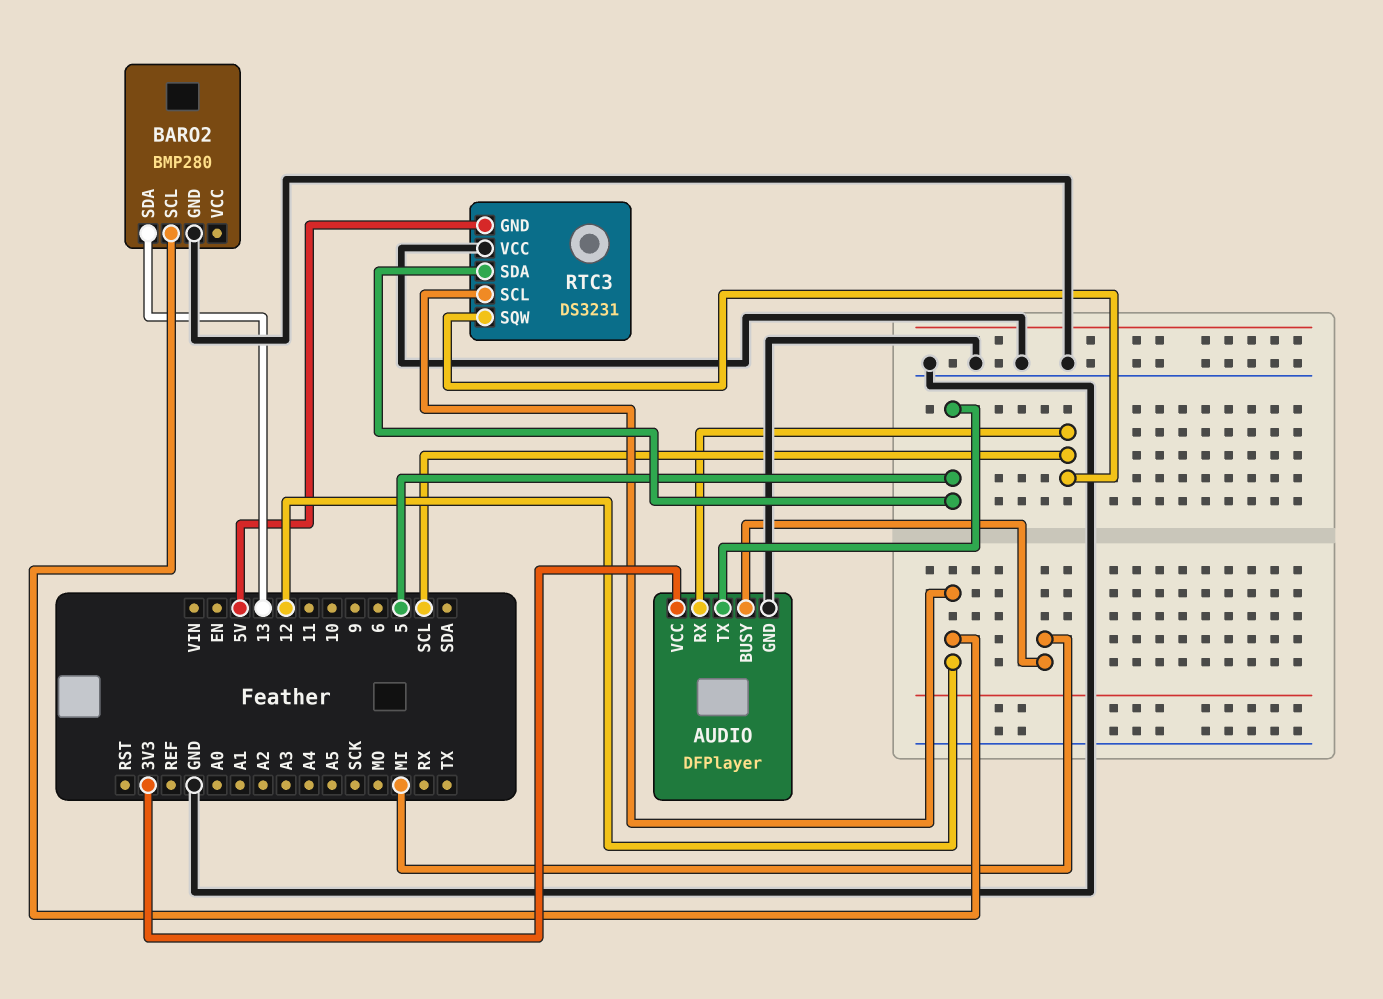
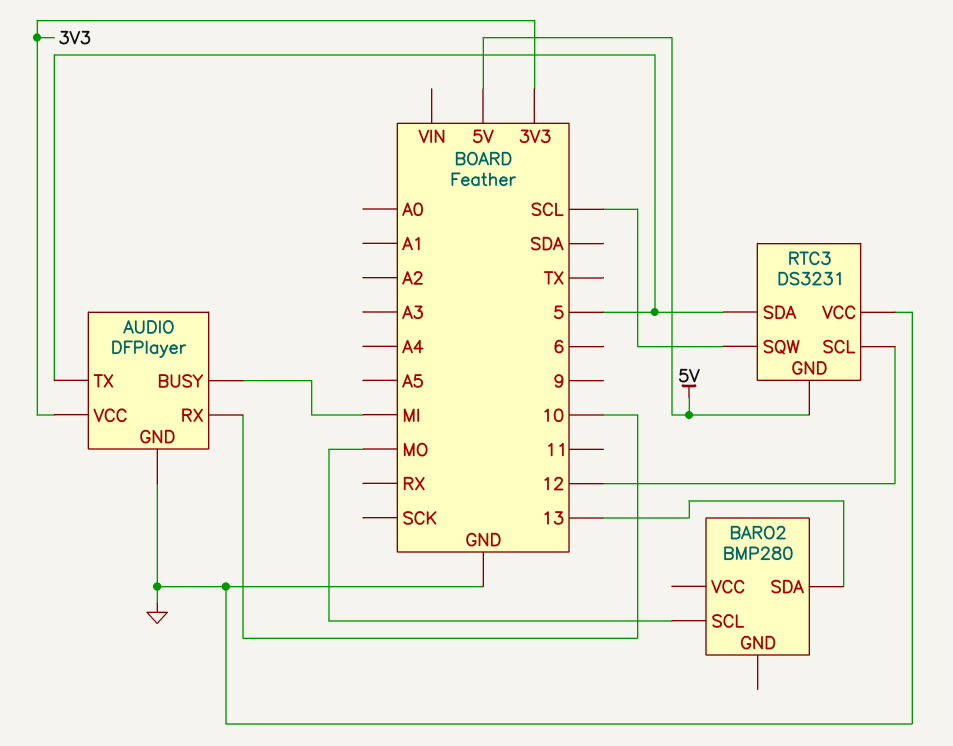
AUDIO pin RX: SCL -> 10
BARO2 pin GND: GND -> none
BARO2 pin SCL: 12 -> MO

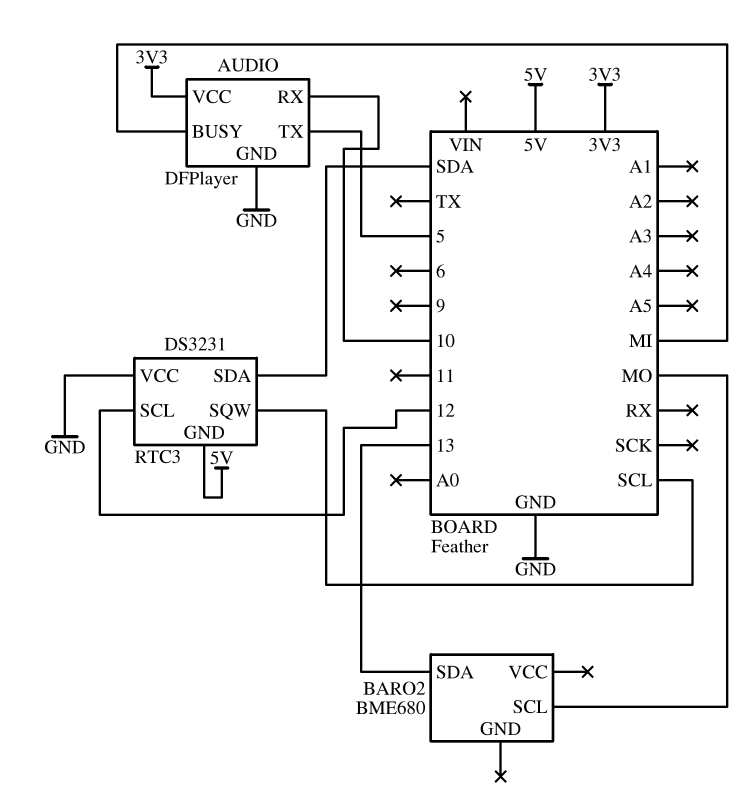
BARO2: BMP280 -> BME680
RTC3 pin SDA: 5 -> SDA

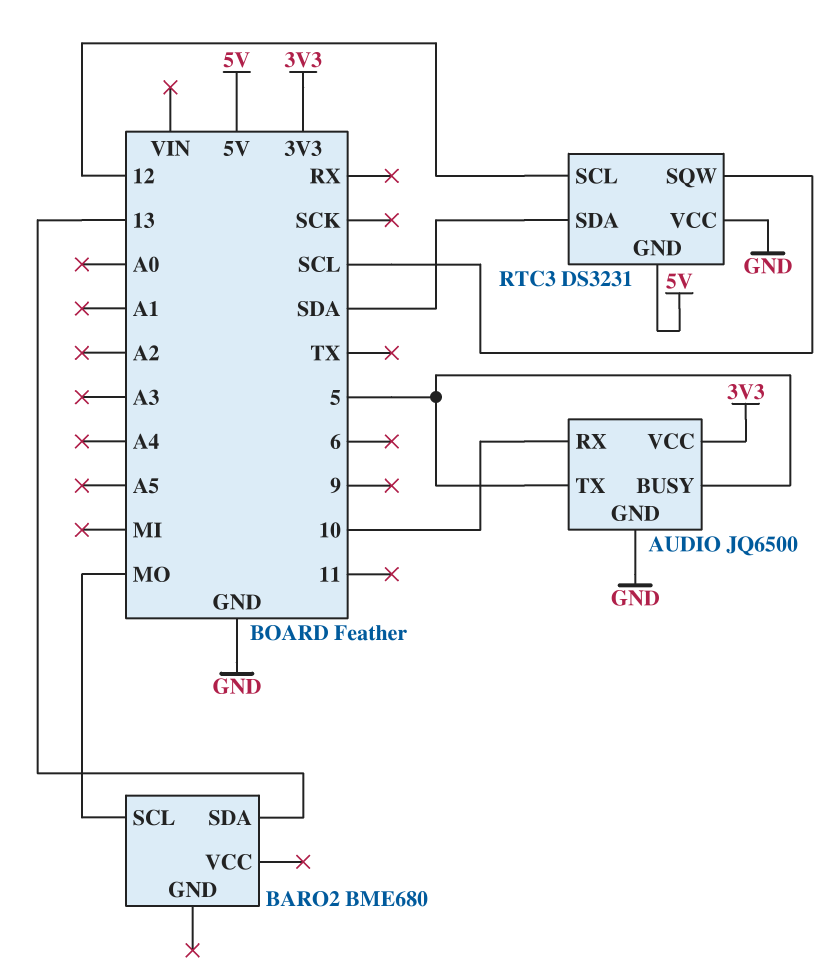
AUDIO: DFPlayer -> JQ6500
AUDIO pin BUSY: MI -> 5

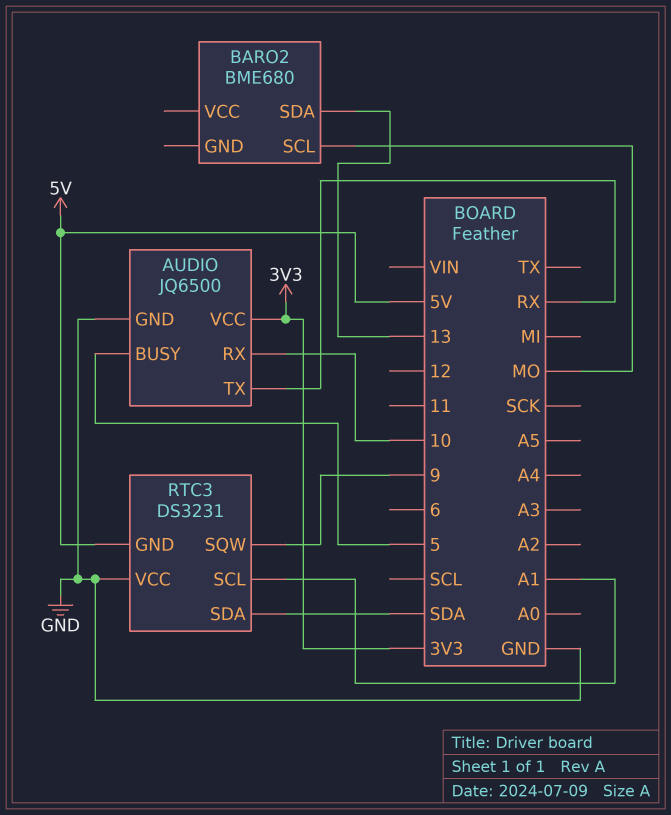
AUDIO pin TX: 5 -> RX
RTC3 pin SCL: 12 -> A1
RTC3 pin SQW: SCL -> 9

